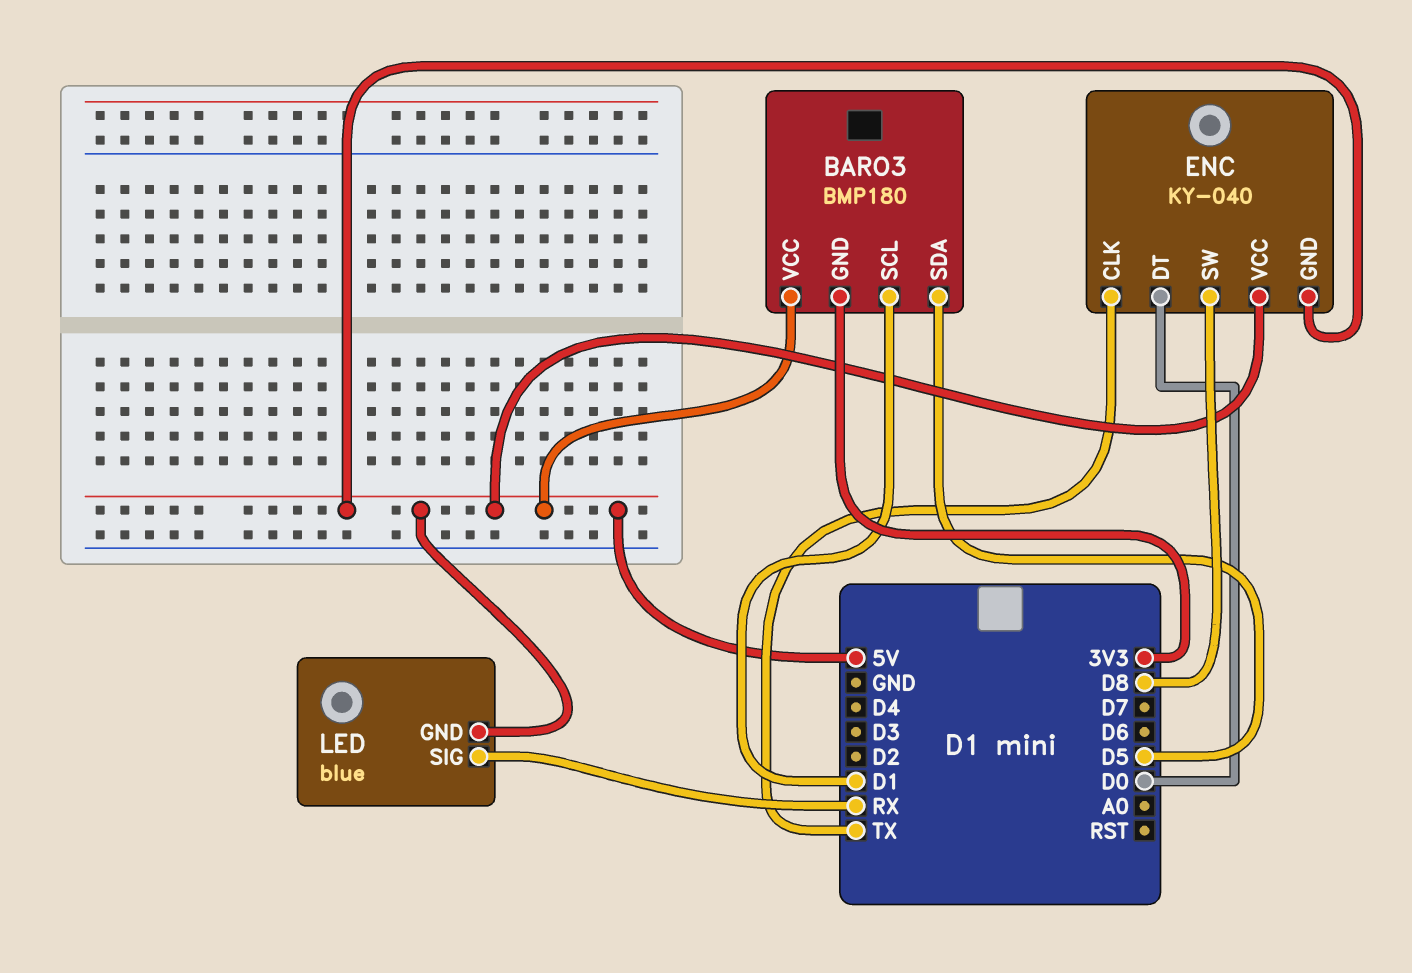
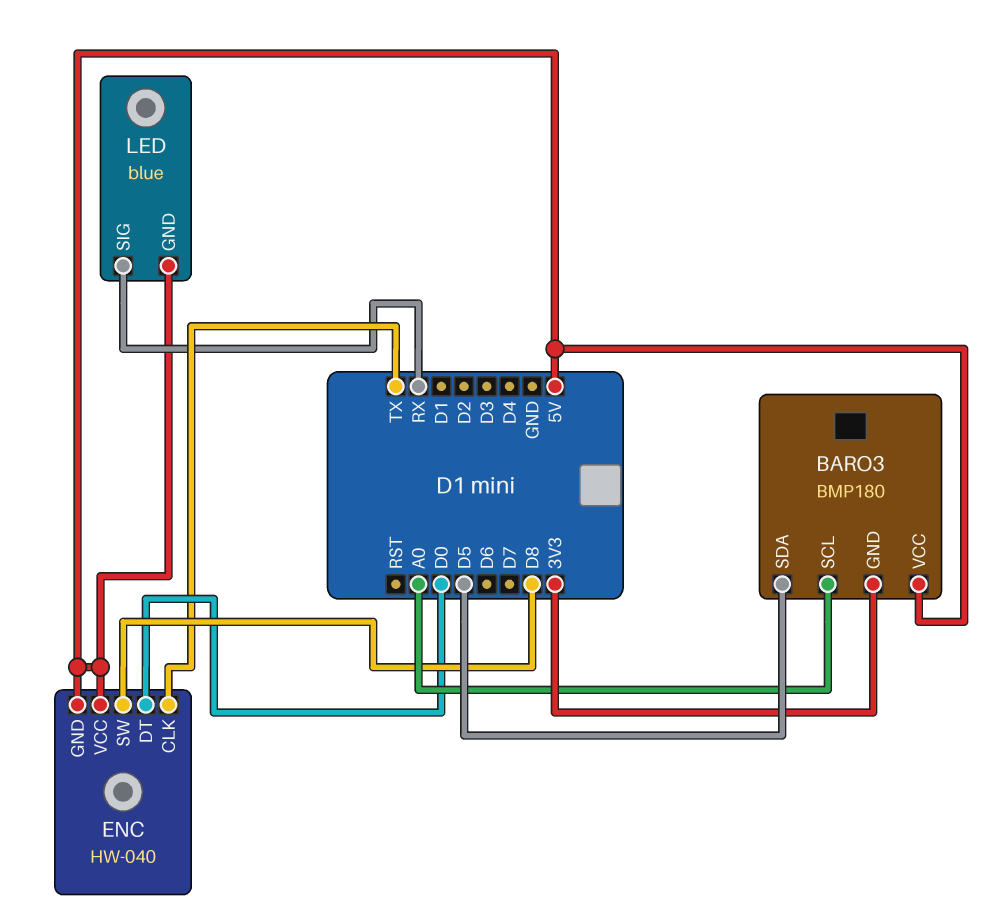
BARO3 pin SCL: D1 -> A0
ENC: KY-040 -> HW-040

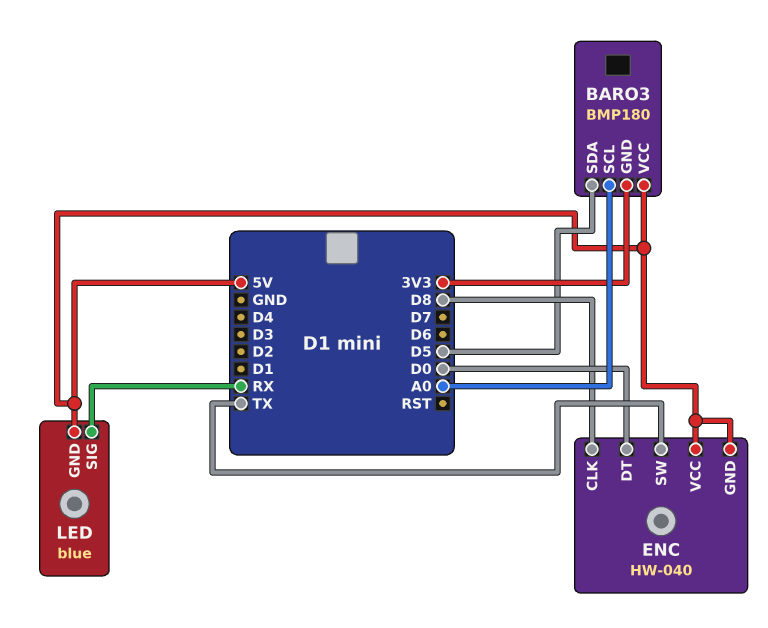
ENC pin CLK: TX -> D8
ENC pin SW: D8 -> TX

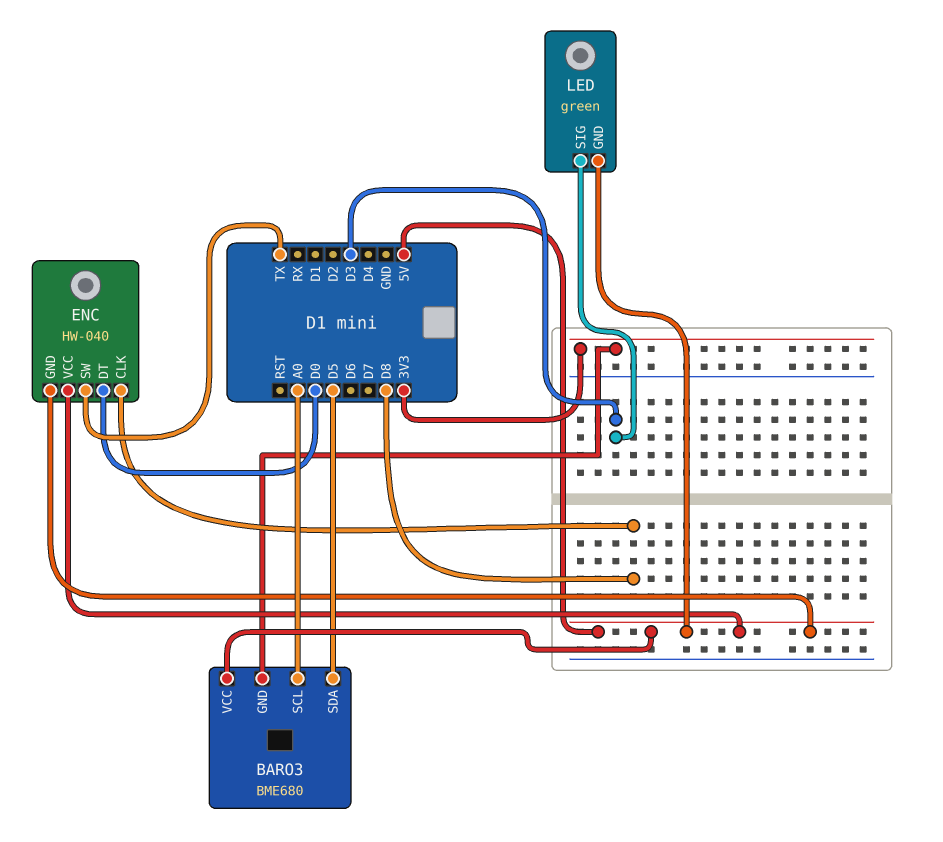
BARO3: BMP180 -> BME680
LED: blue -> green
LED pin SIG: RX -> D3

